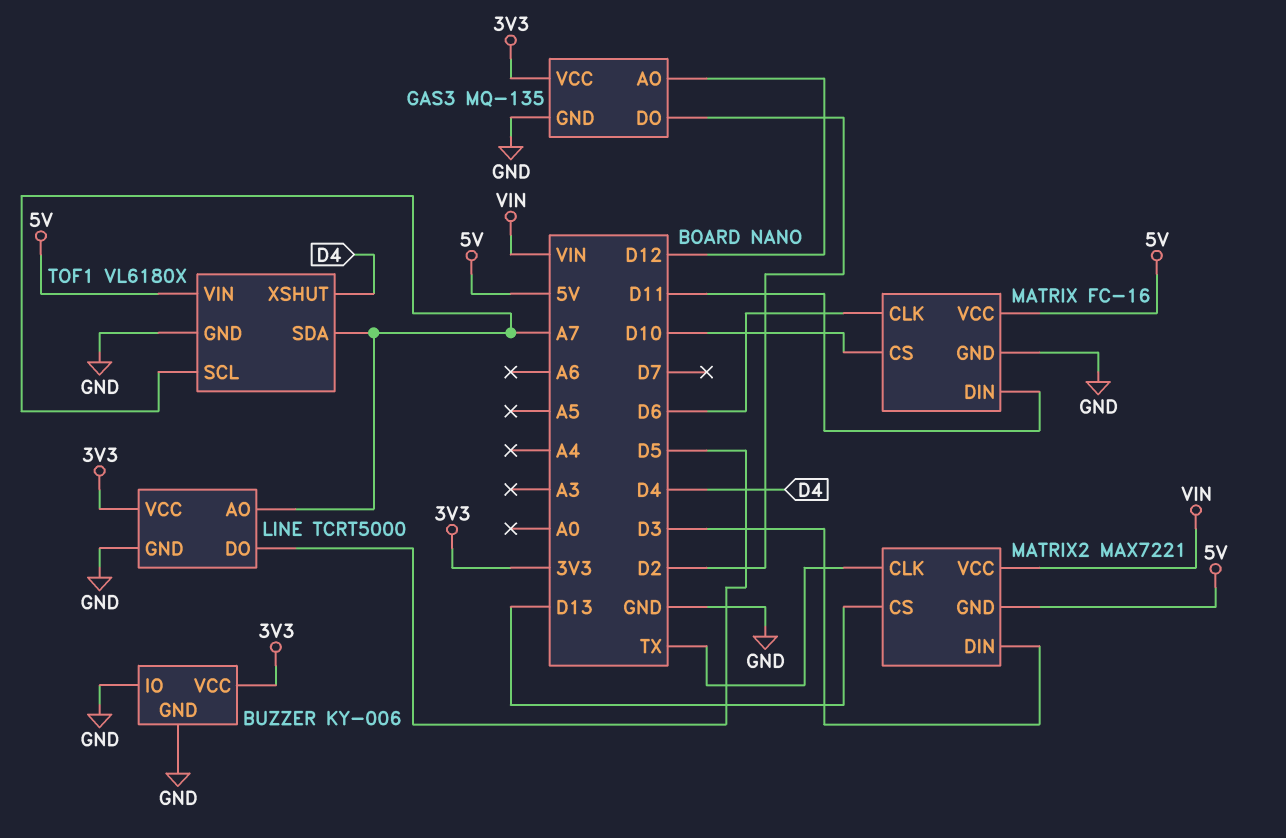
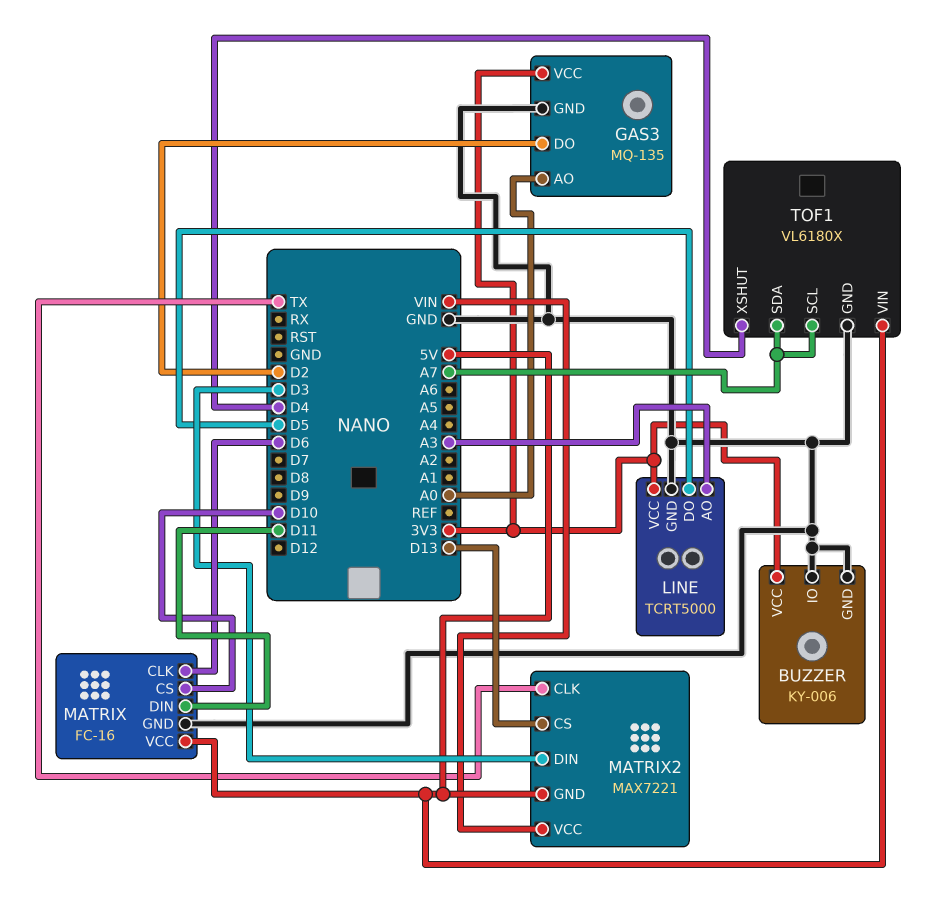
GAS3 pin AO: D12 -> A0
LINE pin AO: A7 -> A3

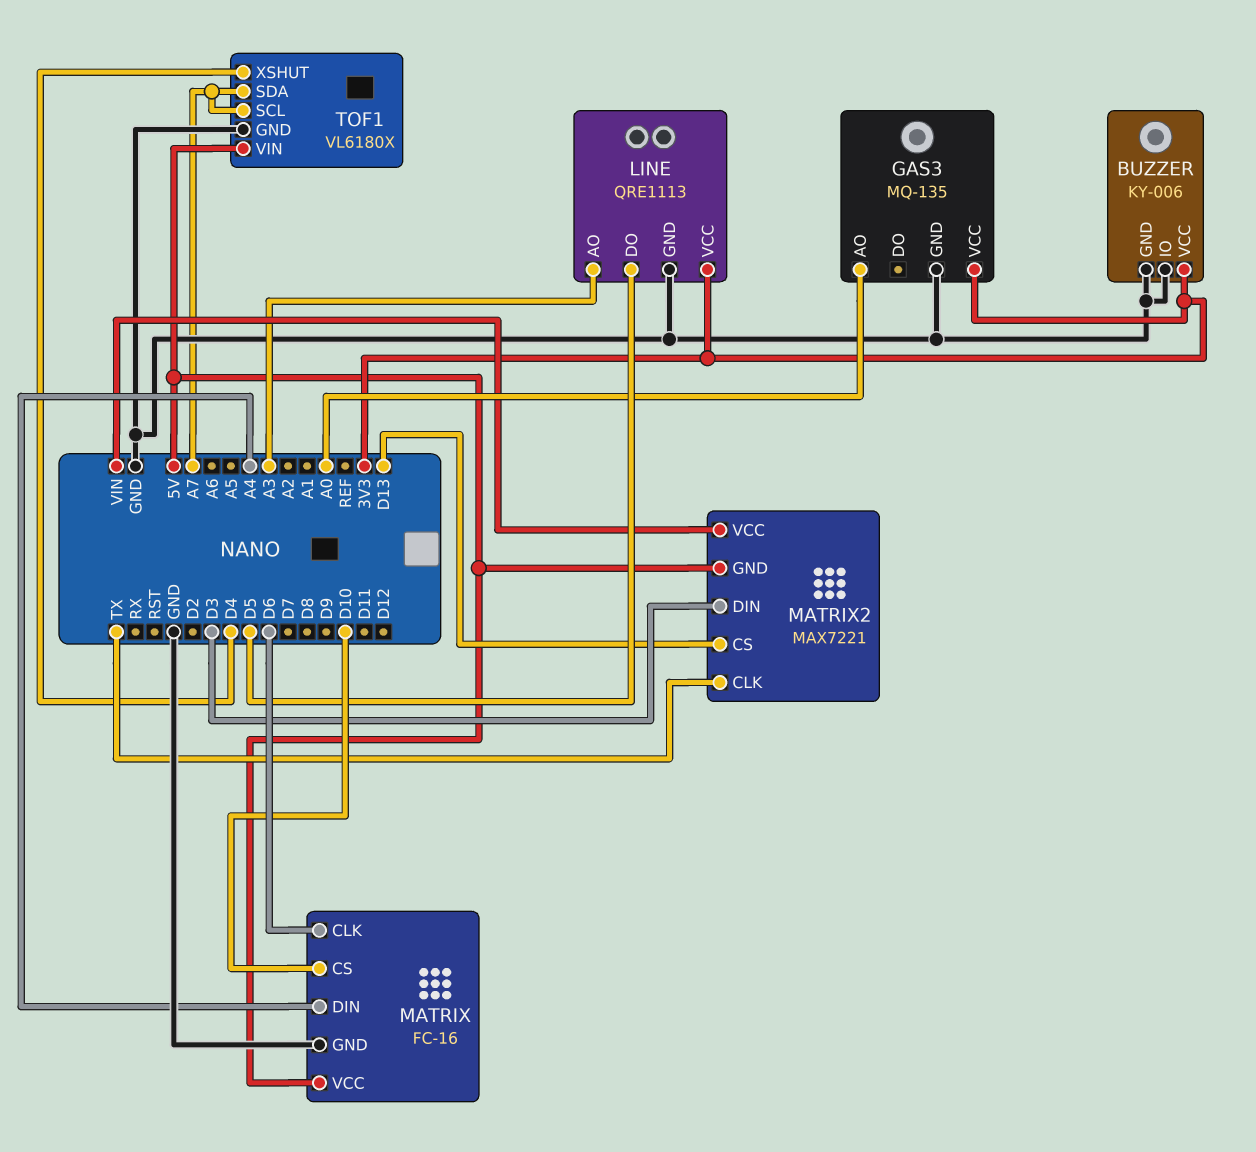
GAS3 pin DO: D2 -> none
LINE: TCRT5000 -> QRE1113
MATRIX pin DIN: D11 -> A4

